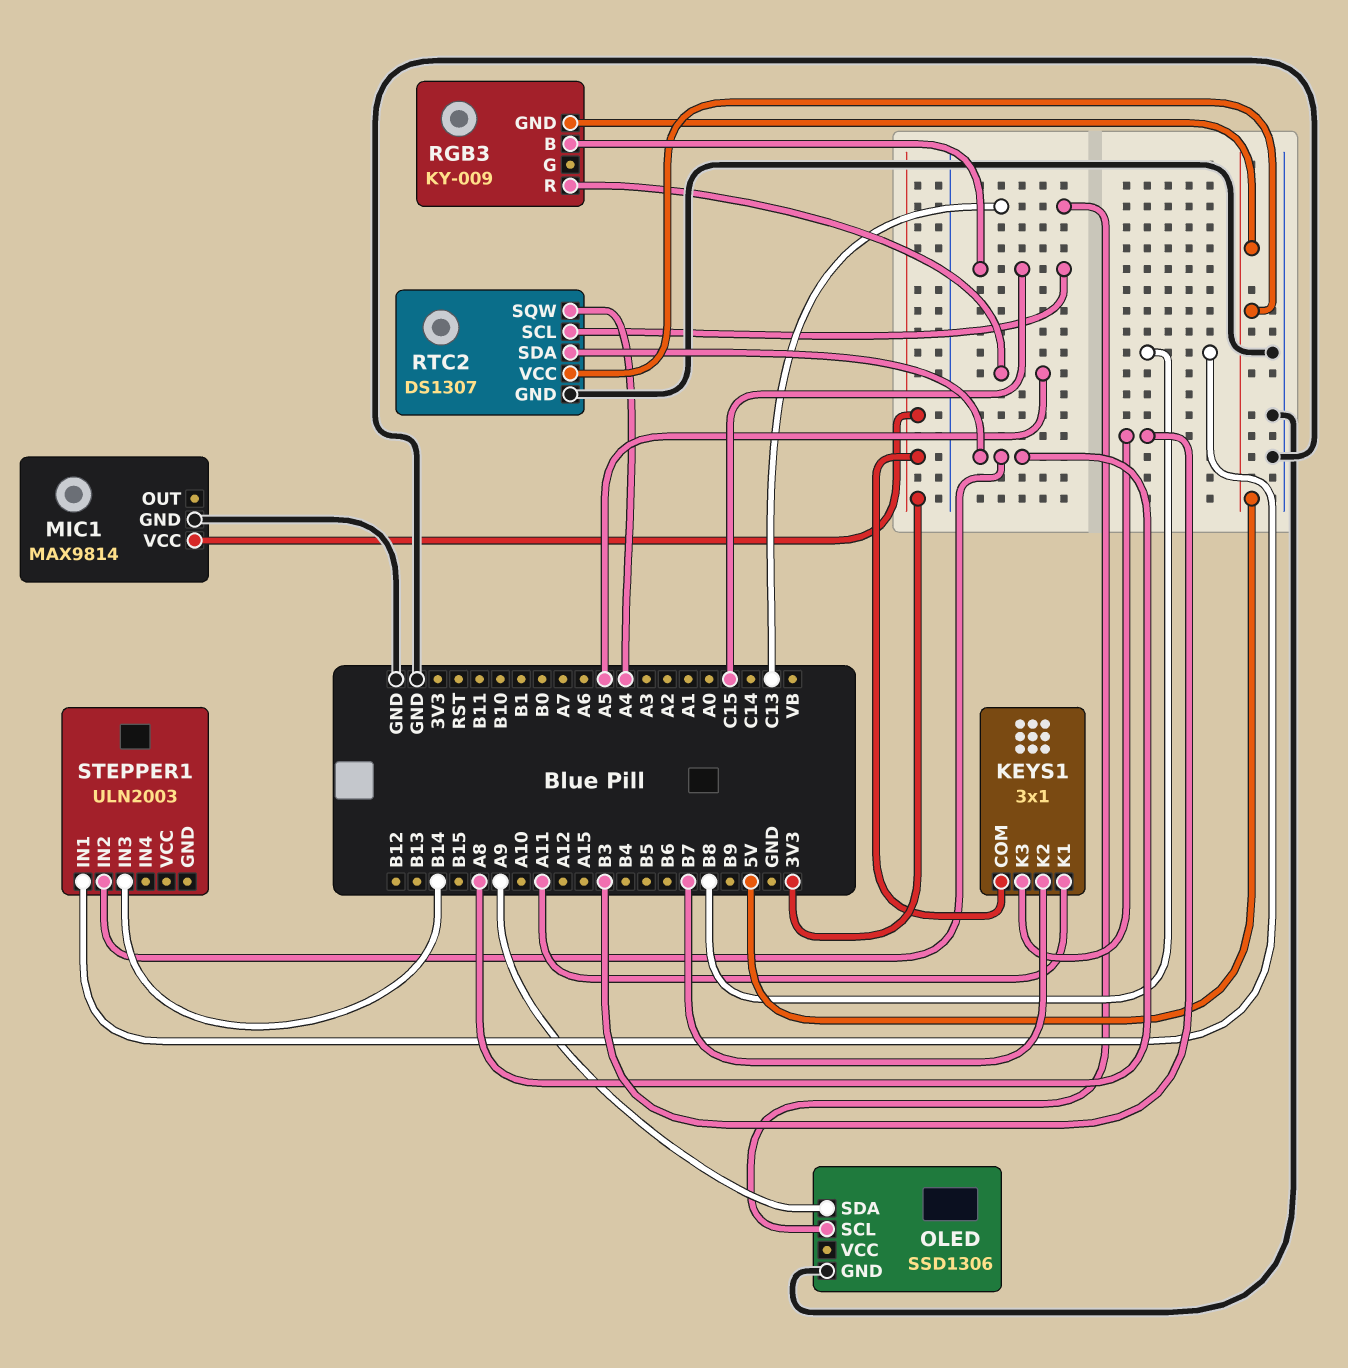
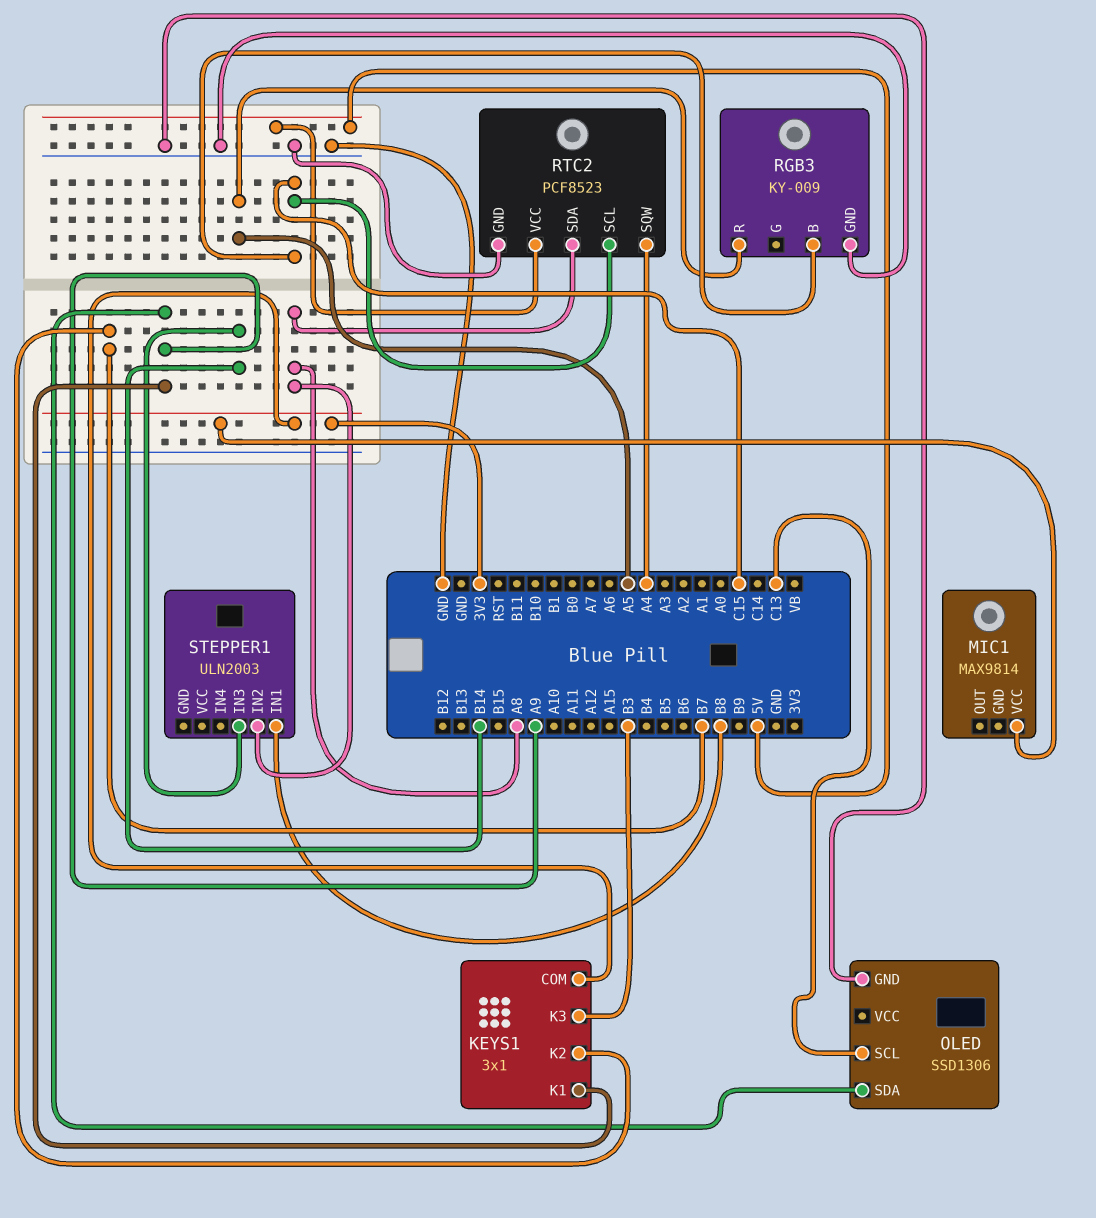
KEYS1 pin K1: A11 -> A9
MIC1 pin GND: GND -> none
RGB3 pin GND: 5V -> GND
RTC2: DS1307 -> PCF8523

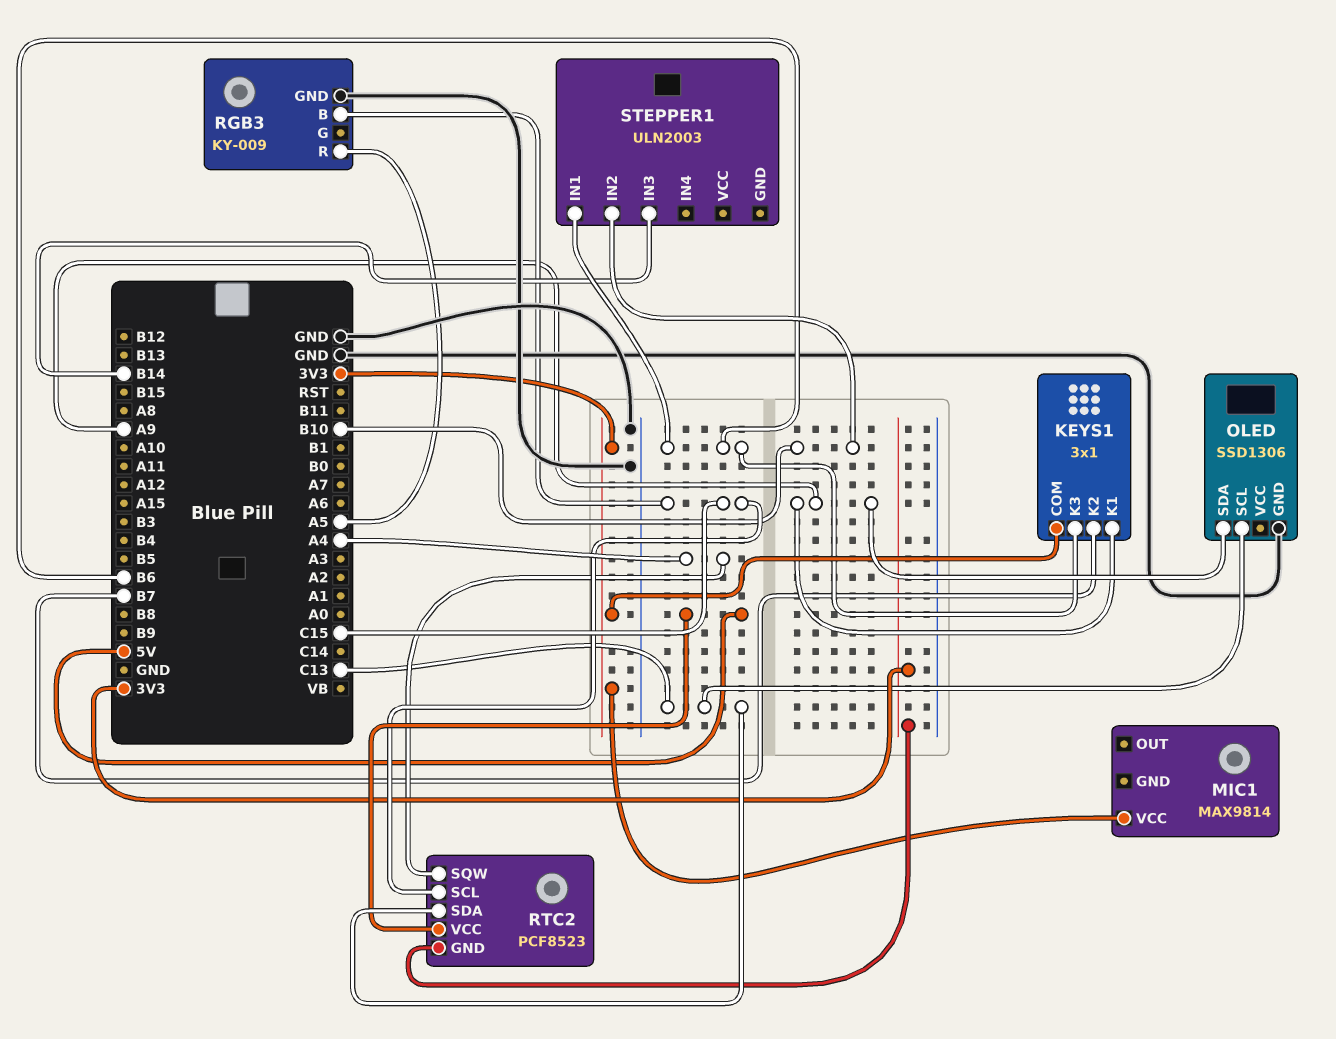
KEYS1 pin K3: B3 -> B6
RTC2 pin GND: GND -> 3V3
RTC2 pin SDA: A8 -> C13
STEPPER1 pin IN1: B8 -> B6
STEPPER1 pin IN2: A8 -> B10

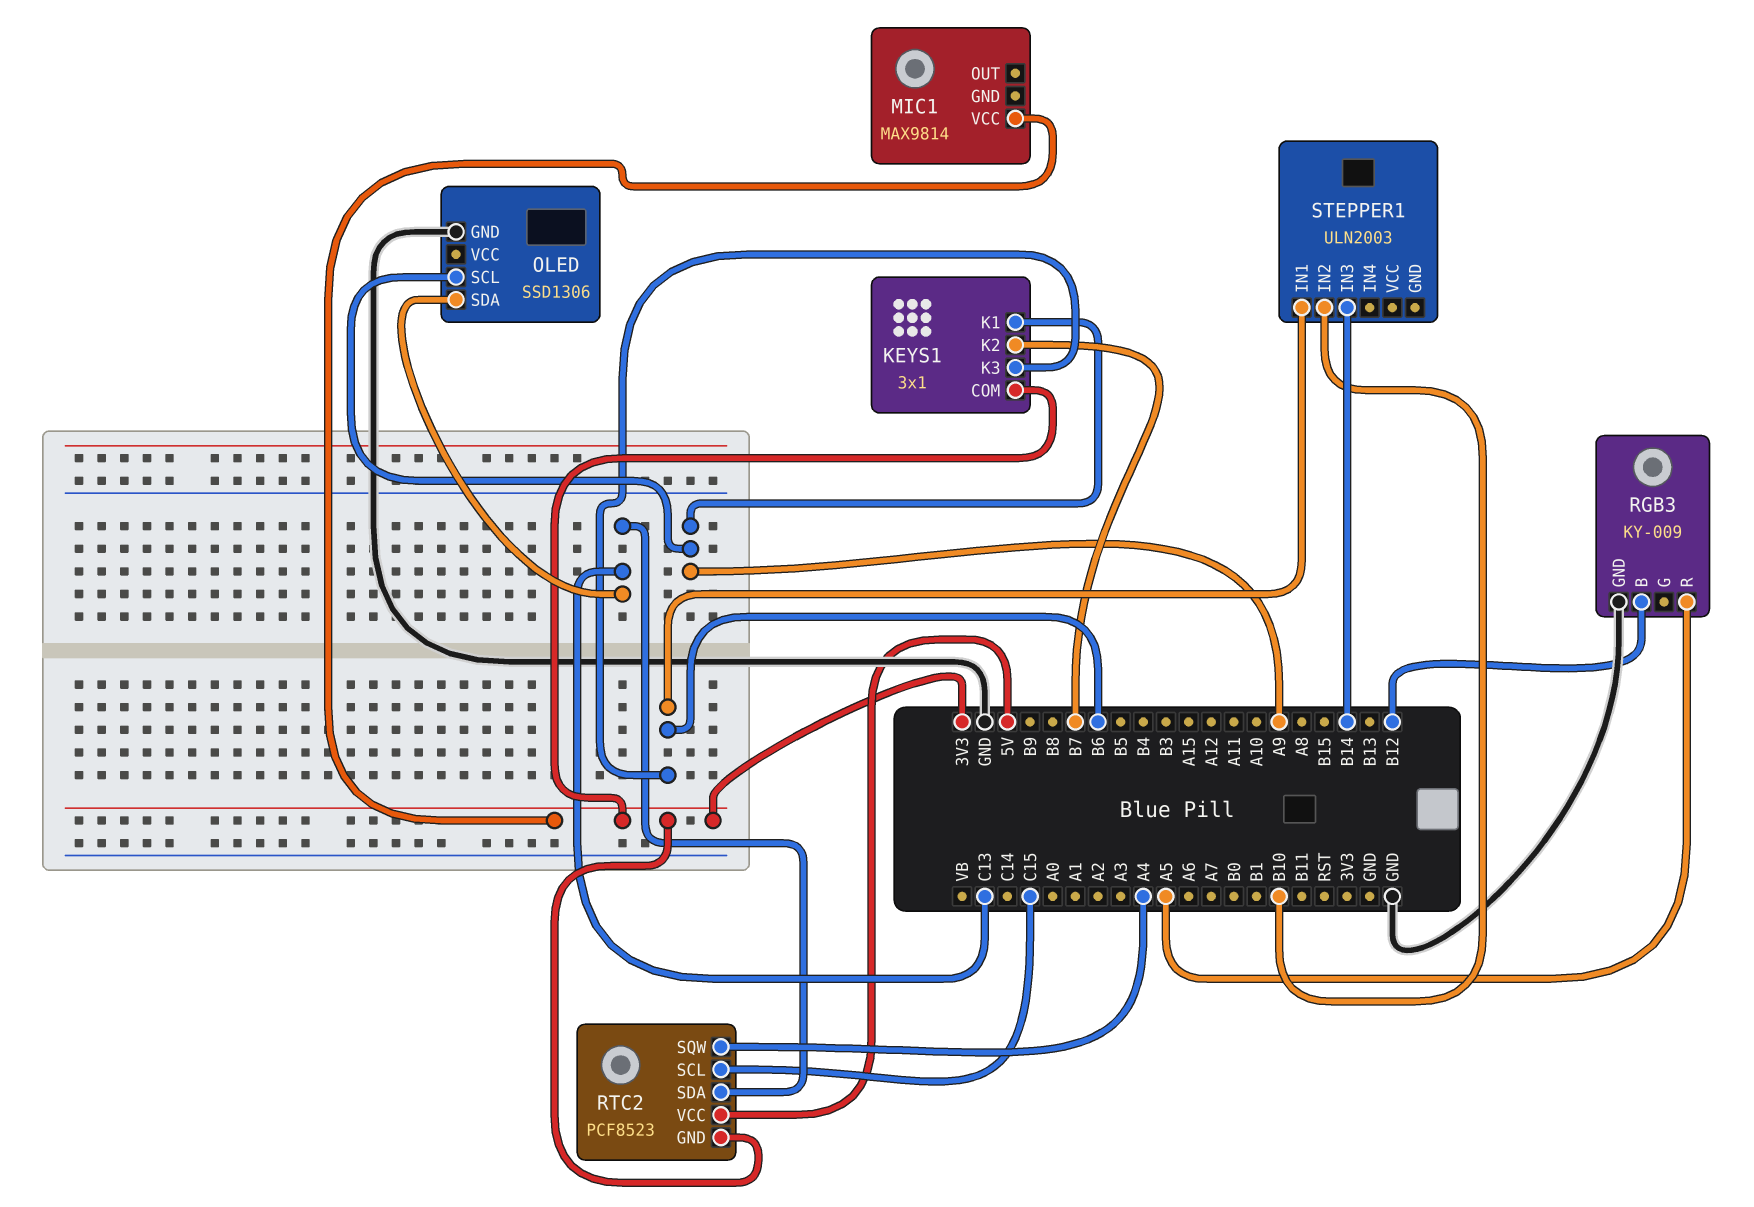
OLED pin SCL: C13 -> A9
OLED pin SDA: A9 -> C13
RGB3 pin B: C15 -> B12

